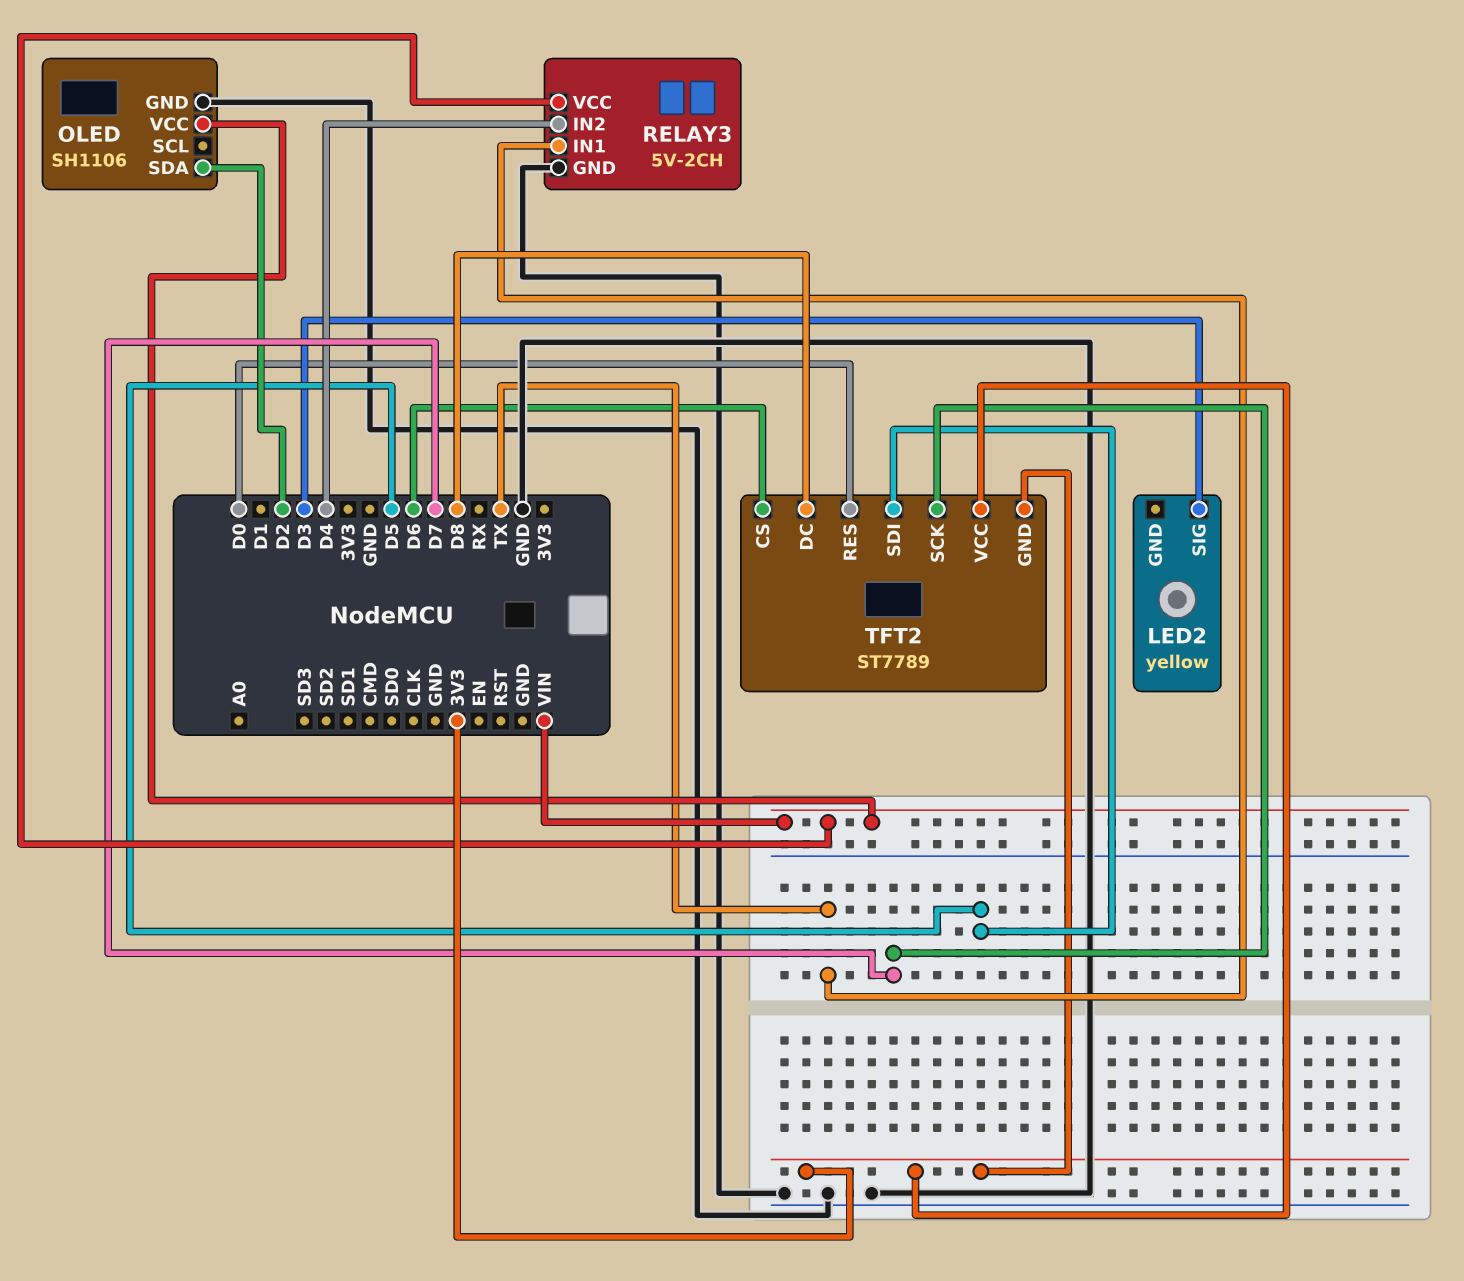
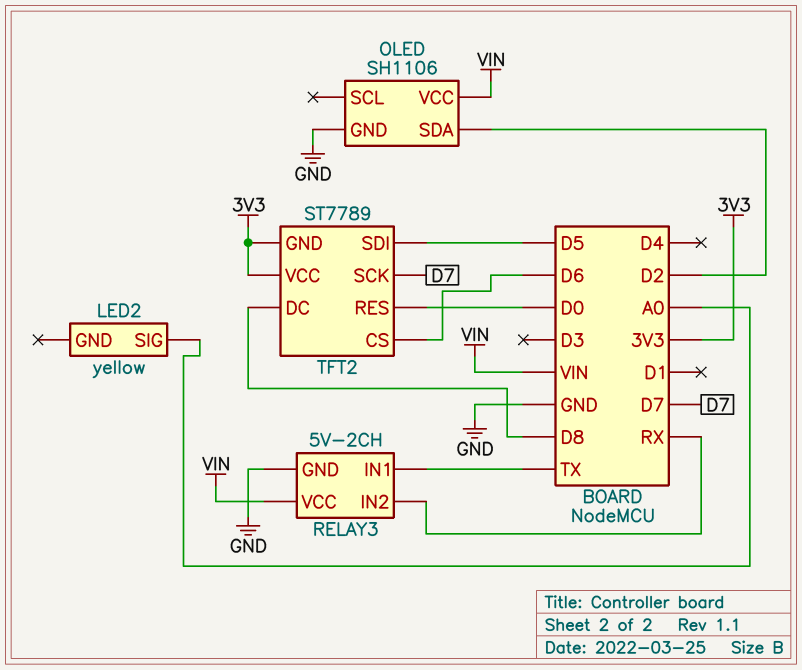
LED2 pin SIG: D3 -> A0
RELAY3 pin IN2: D4 -> RX

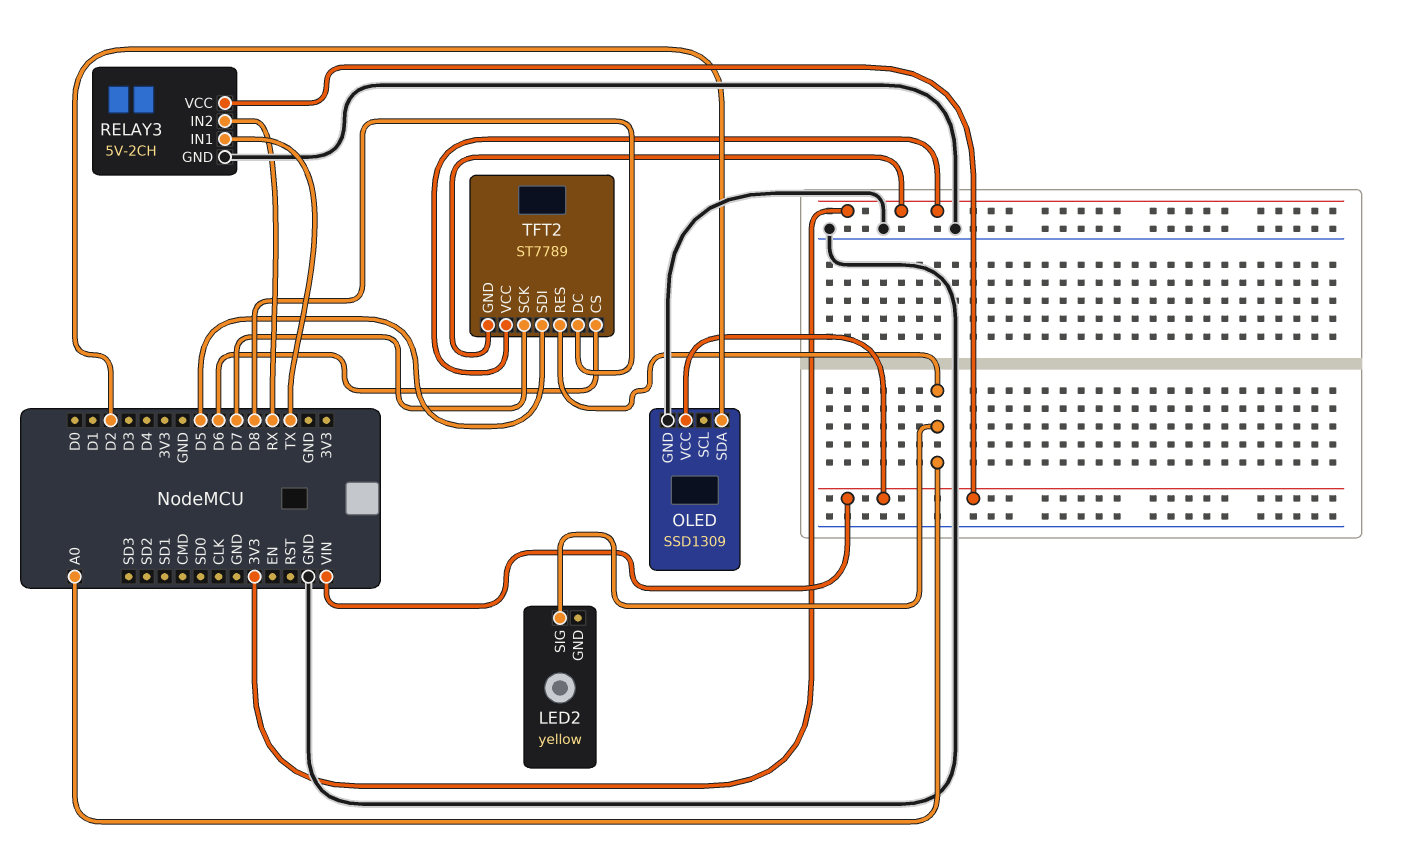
OLED: SH1106 -> SSD1309
TFT2 pin RES: D0 -> A0

